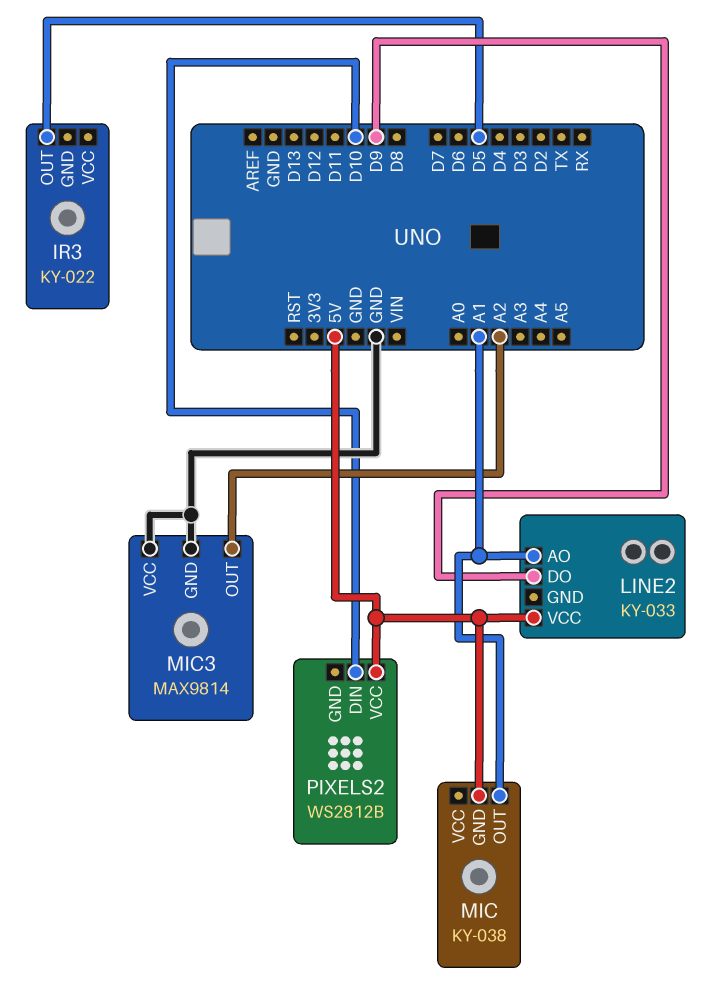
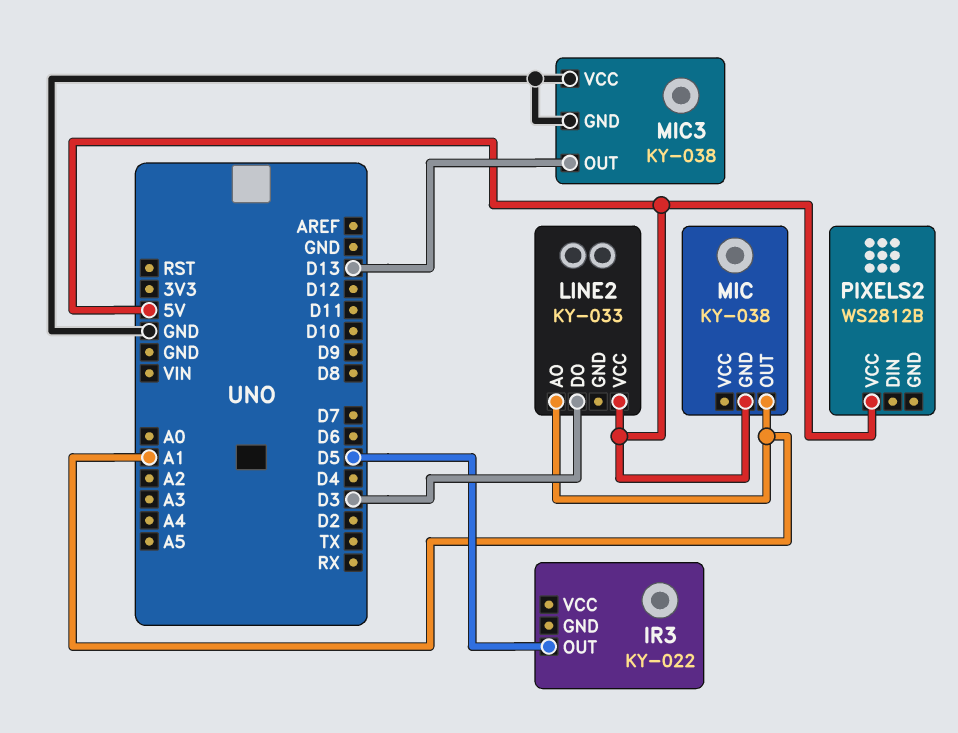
LINE2 pin DO: D9 -> D3
MIC3: MAX9814 -> KY-038
MIC3 pin OUT: A2 -> D13
PIXELS2 pin DIN: D10 -> none

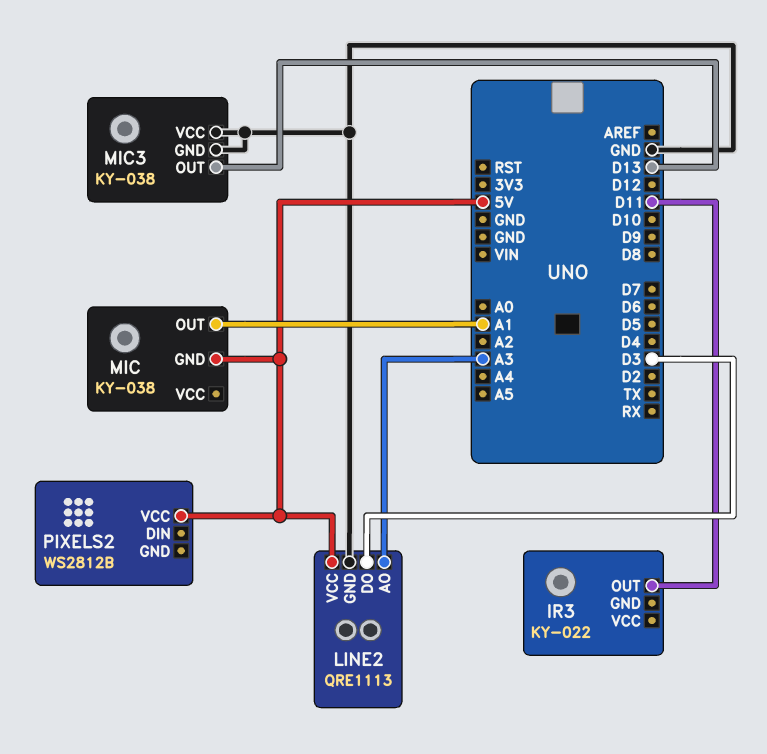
IR3 pin OUT: D5 -> D11
LINE2: KY-033 -> QRE1113
LINE2 pin AO: A1 -> A3
LINE2 pin GND: none -> GND

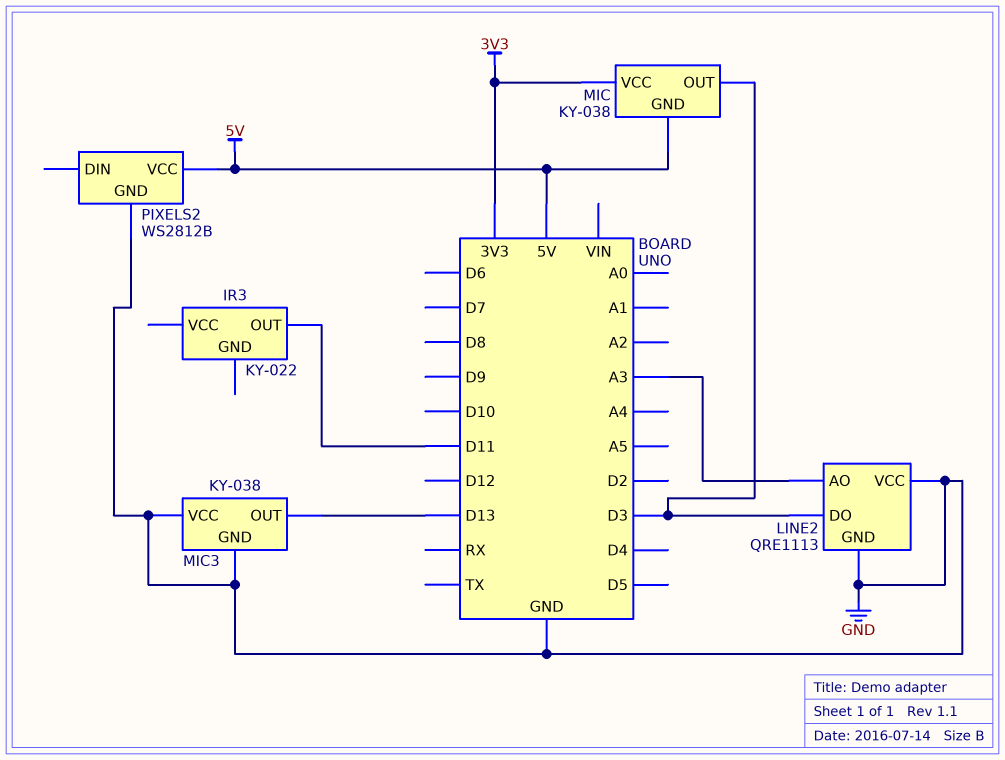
LINE2 pin VCC: 5V -> GND
MIC pin OUT: A1 -> D3
MIC pin VCC: none -> 3V3
PIXELS2 pin GND: none -> GND

